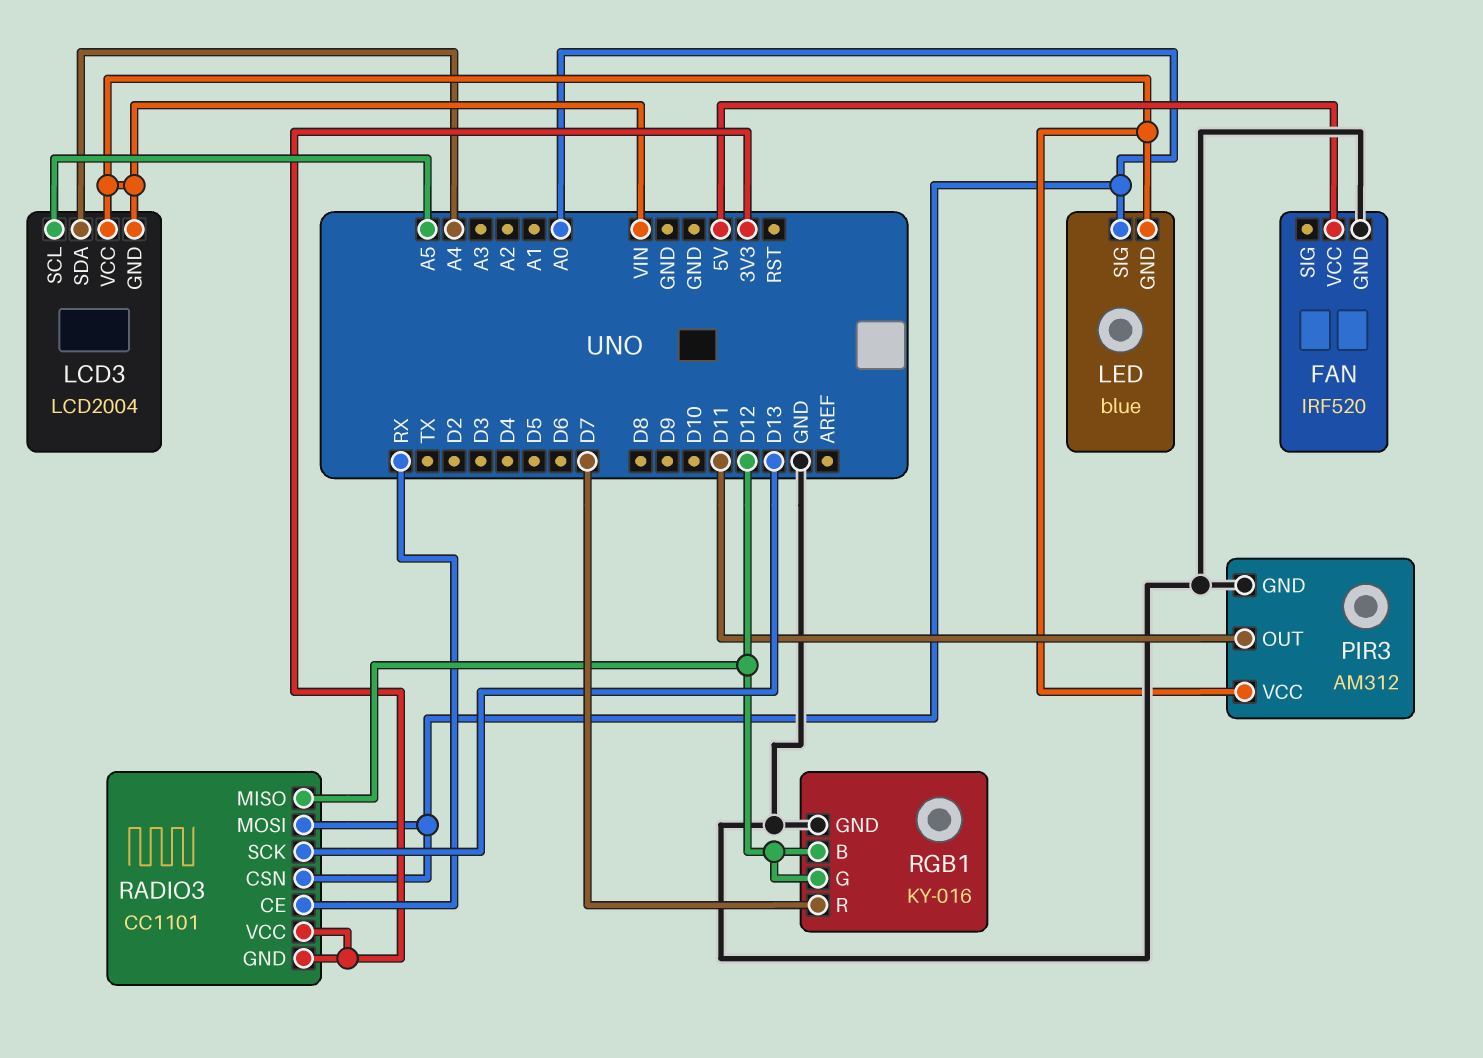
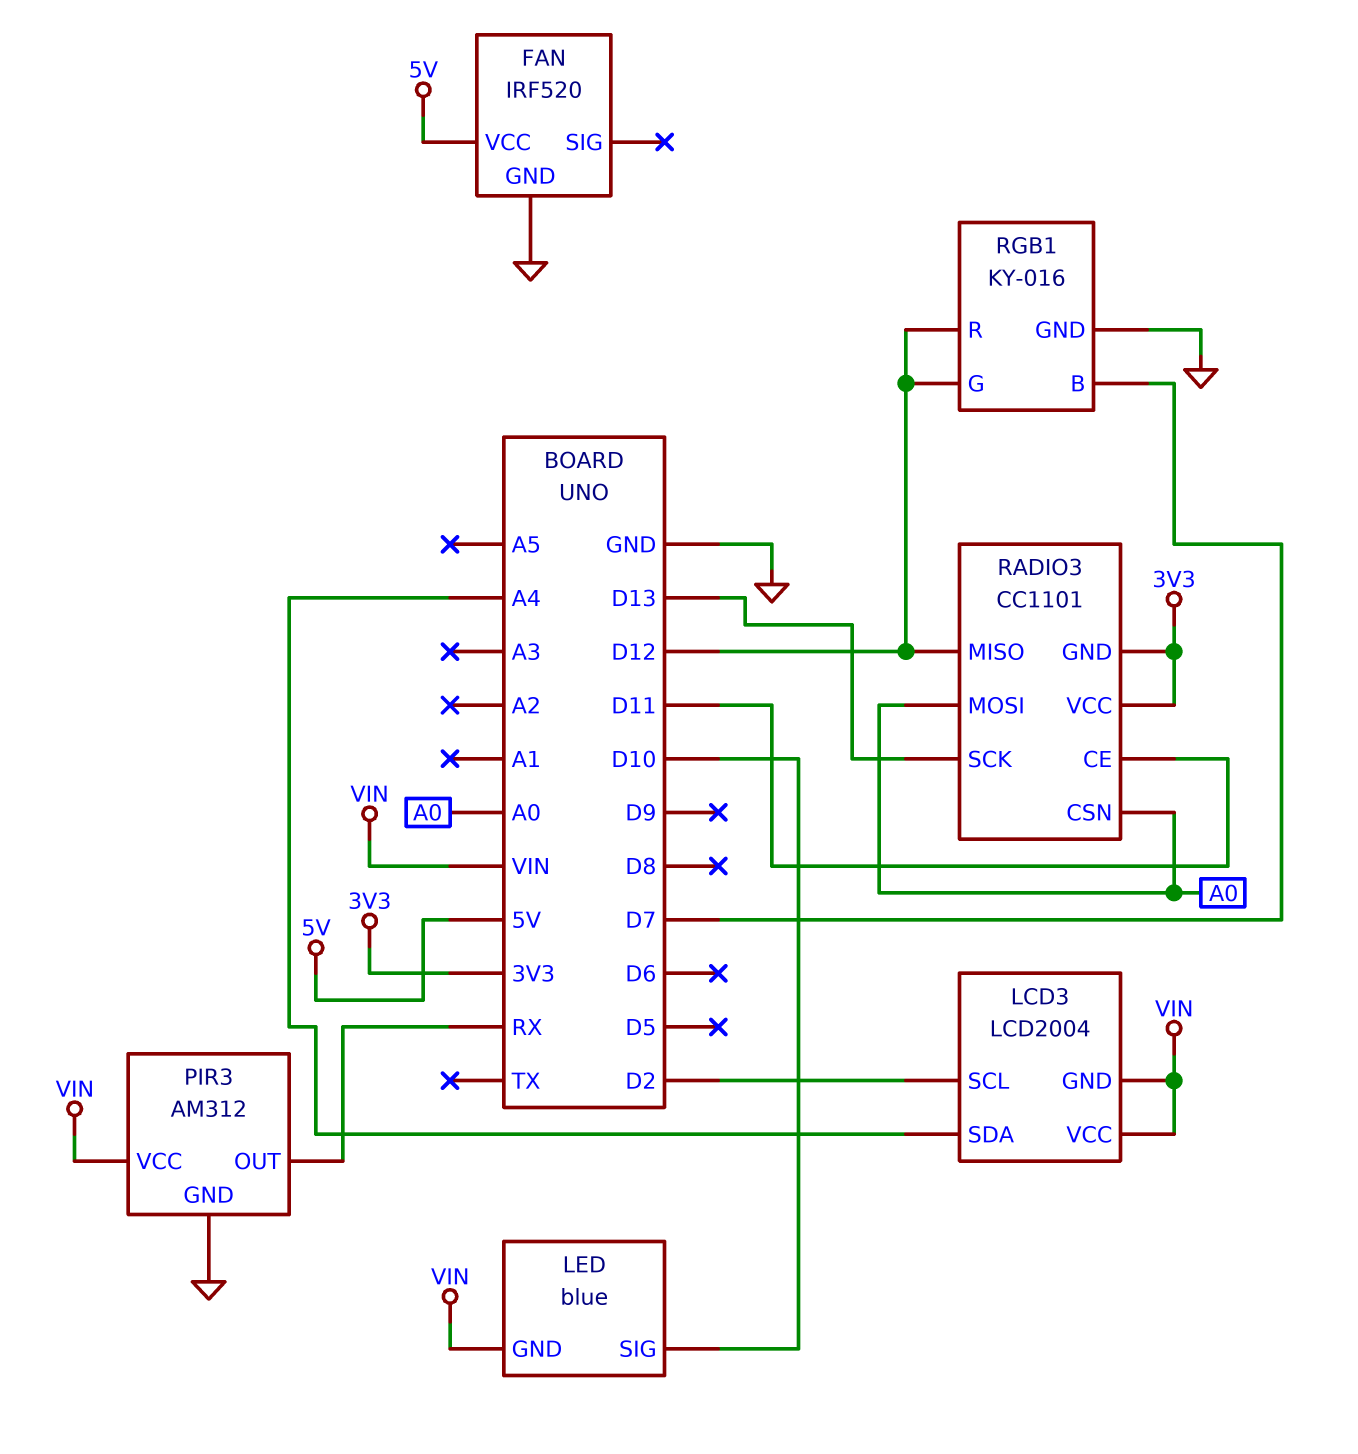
LCD3 pin SCL: A5 -> D2
LED pin SIG: A0 -> D10
PIR3 pin OUT: D11 -> RX
RADIO3 pin CE: RX -> D11
RGB1 pin B: D12 -> D7
RGB1 pin R: D7 -> D12

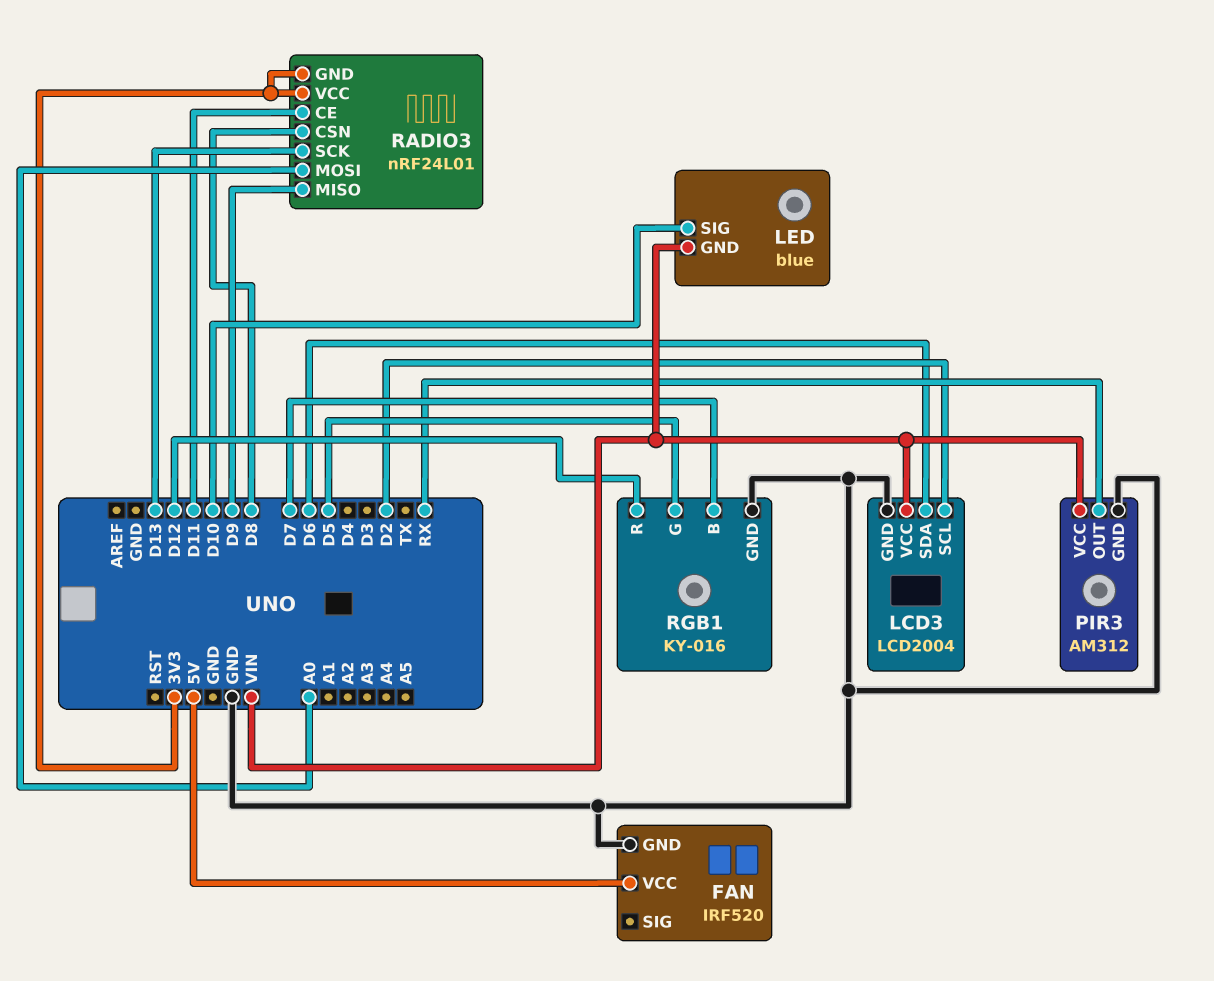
LCD3 pin GND: VIN -> GND
LCD3 pin SDA: A4 -> D6
RADIO3: CC1101 -> nRF24L01
RADIO3 pin CSN: A0 -> D8
RADIO3 pin MISO: D12 -> D9
RGB1 pin G: D12 -> D5

